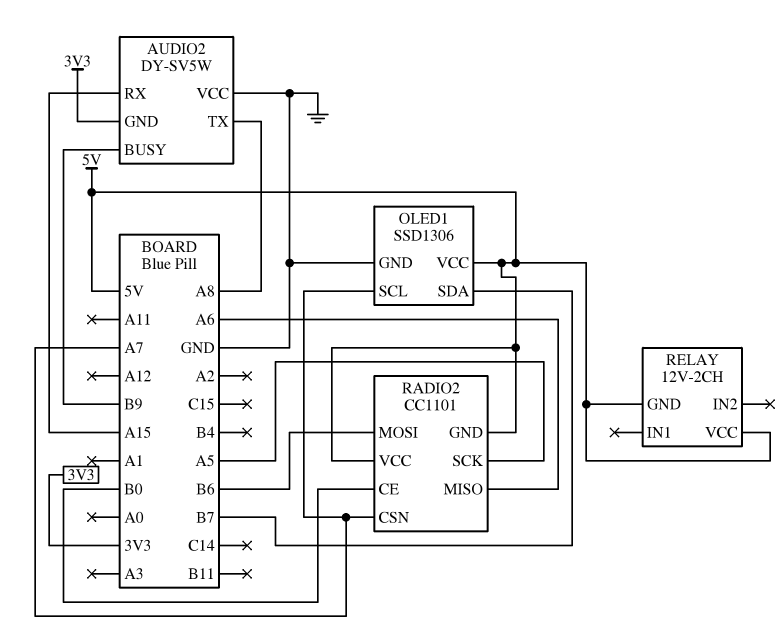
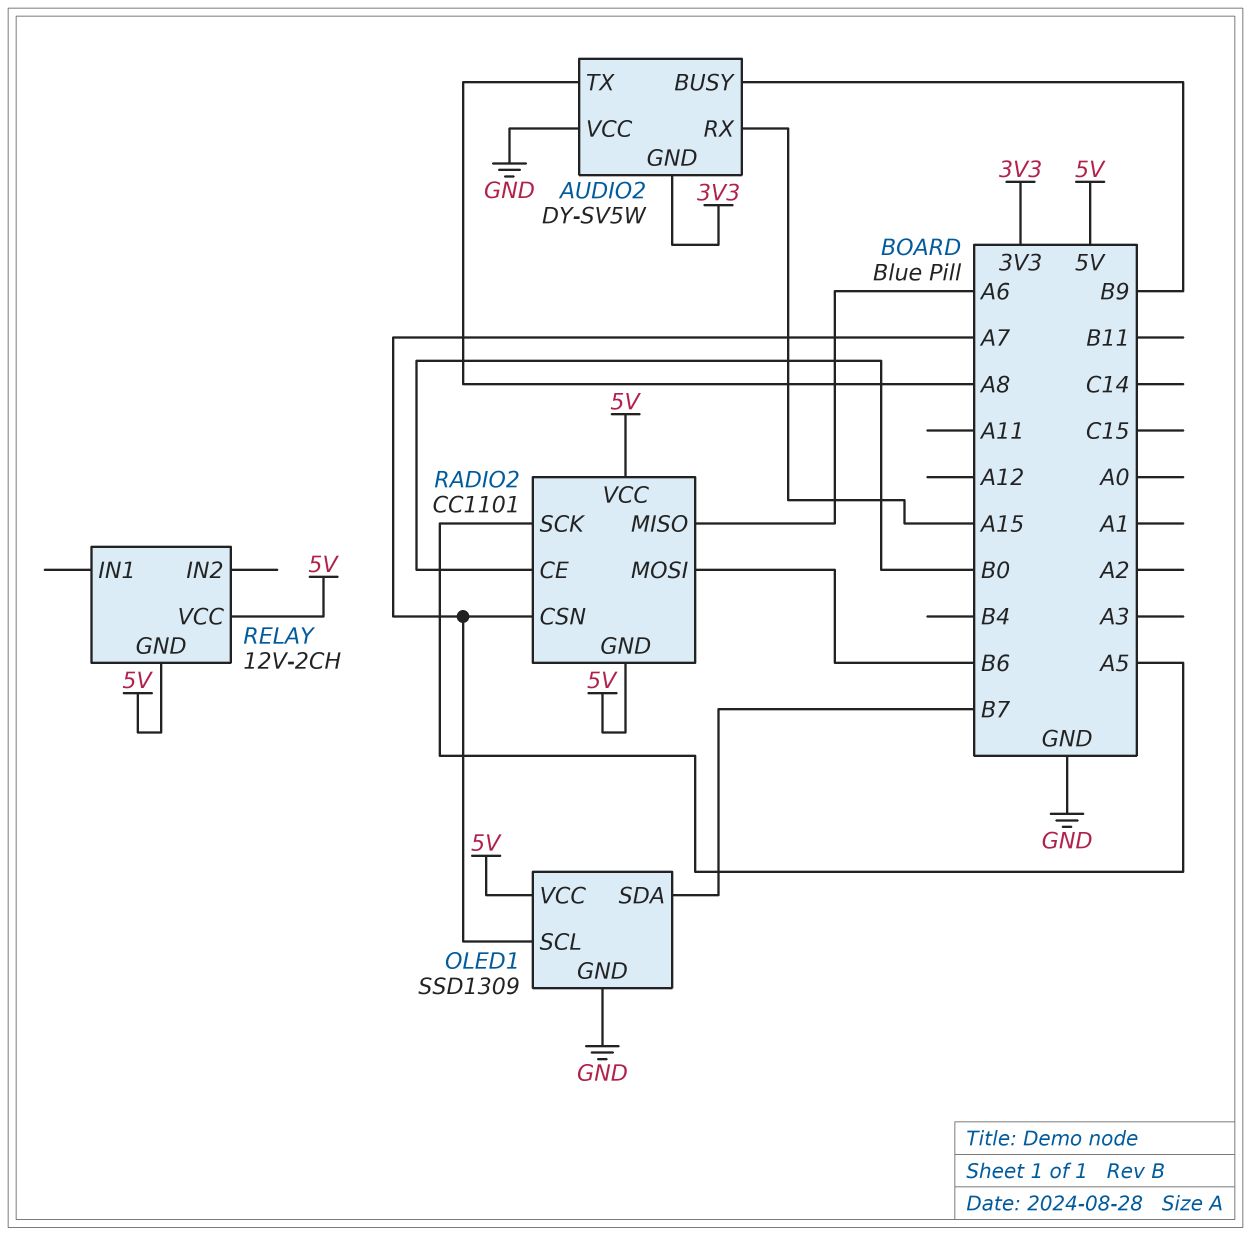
OLED1: SSD1306 -> SSD1309

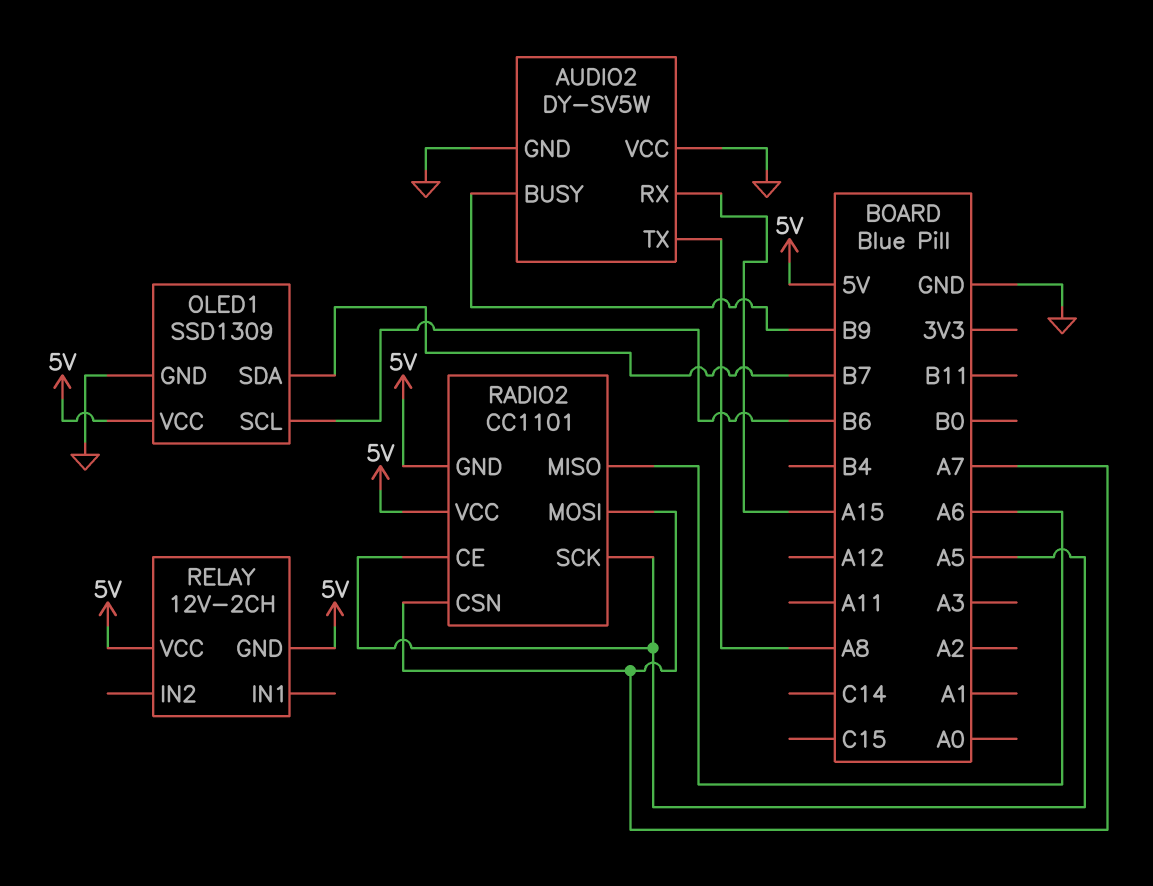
AUDIO2 pin GND: 3V3 -> GND
OLED1 pin SCL: A7 -> B6
RADIO2 pin CE: B0 -> A5
RADIO2 pin MOSI: B6 -> A7

